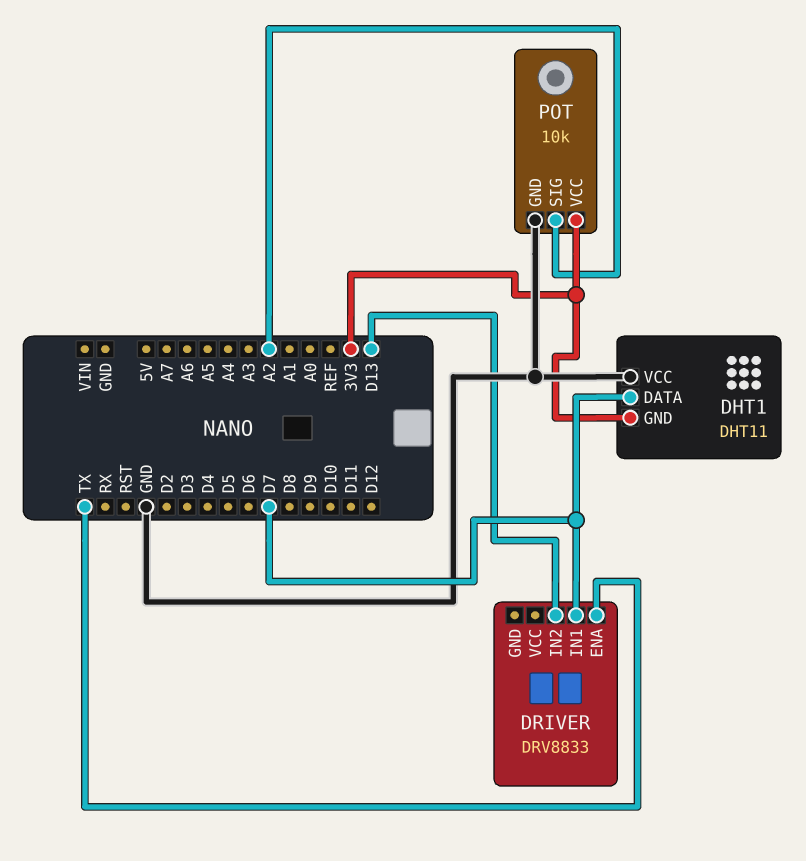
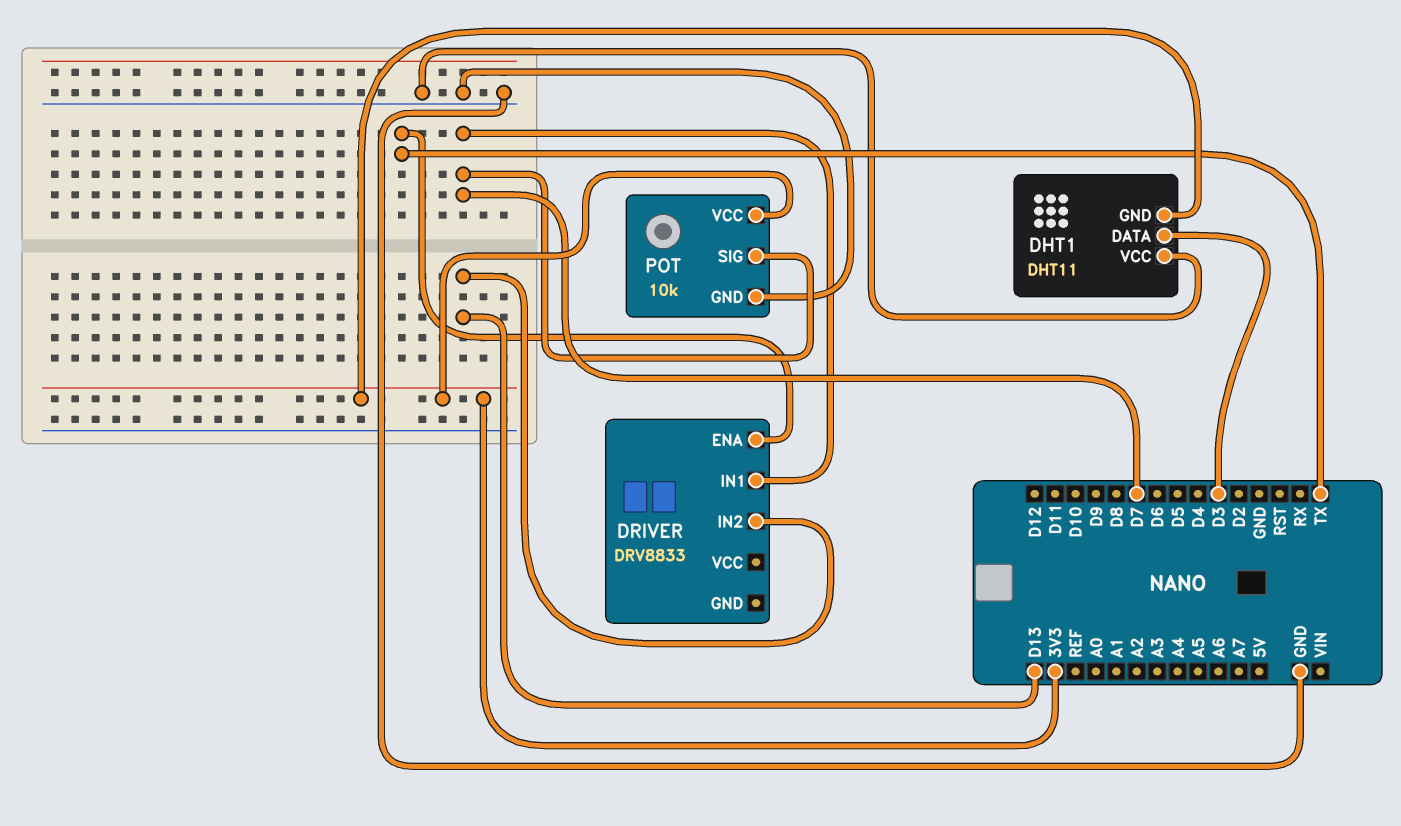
DHT1 pin DATA: D7 -> D3
POT pin SIG: A2 -> D7

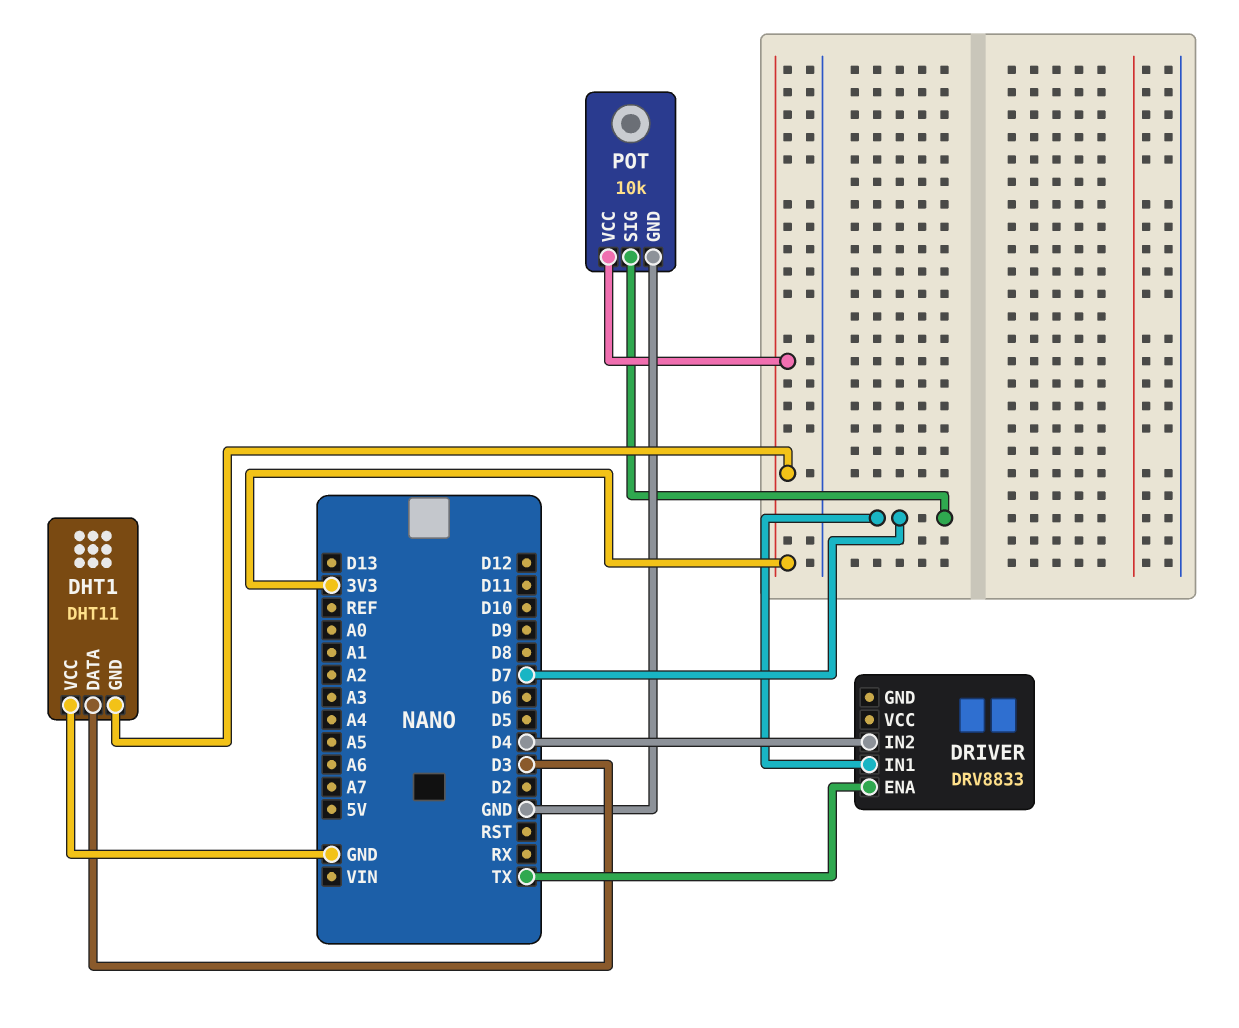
DRIVER pin IN2: D13 -> D4

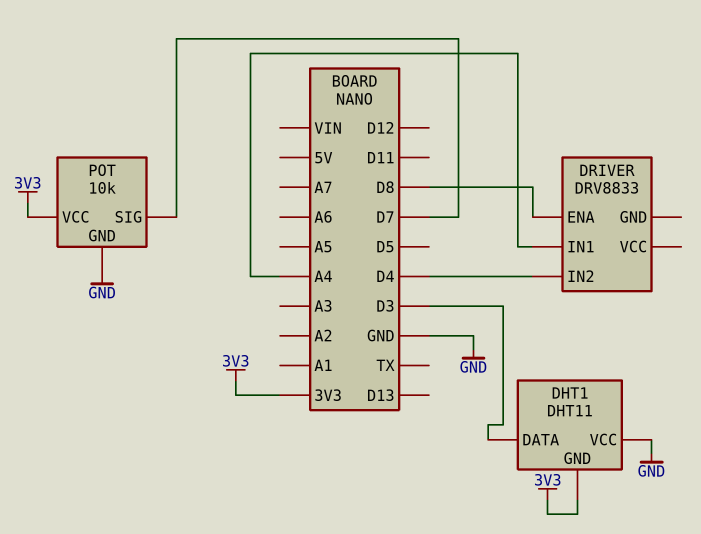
DRIVER pin ENA: TX -> D8
DRIVER pin IN1: D7 -> A4

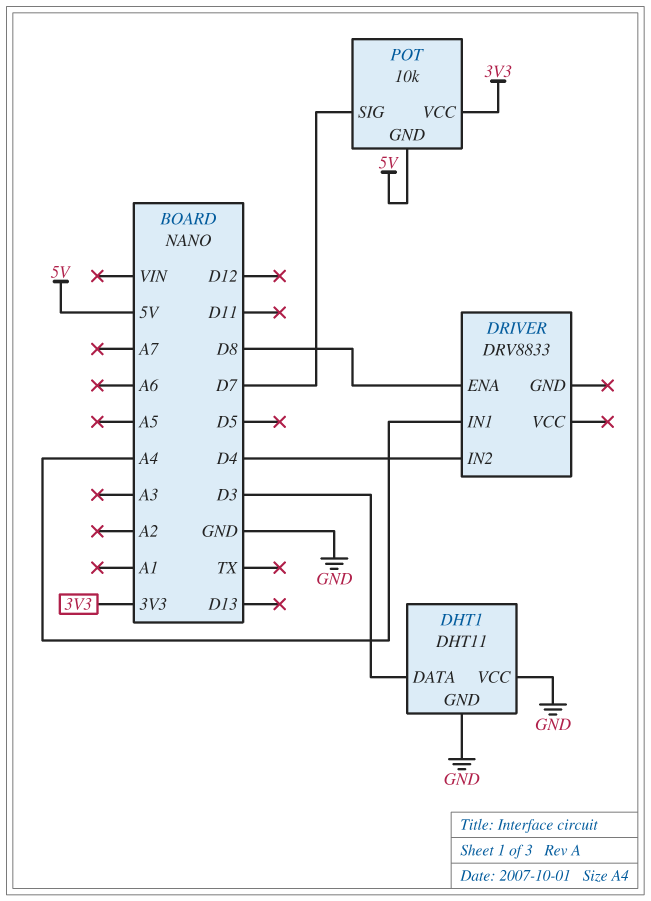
DHT1 pin GND: 3V3 -> GND
POT pin GND: GND -> 5V

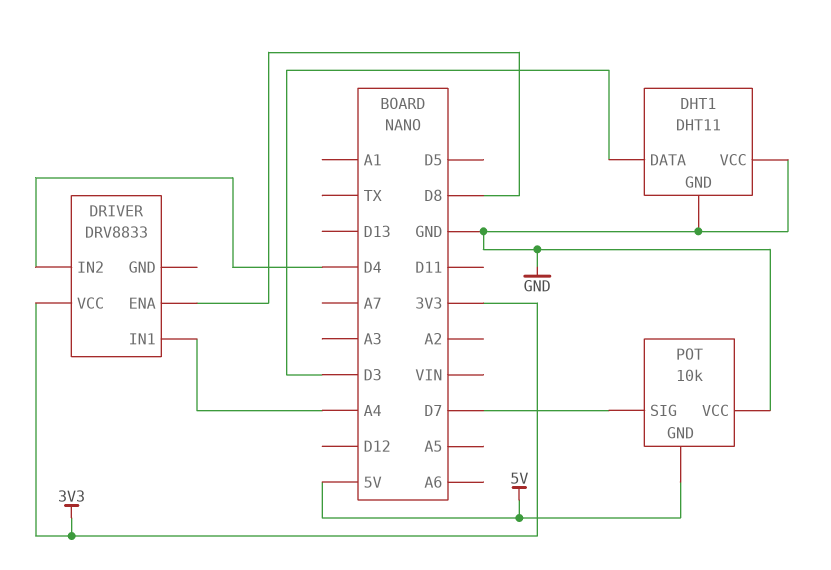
DRIVER pin VCC: none -> 3V3
POT pin VCC: 3V3 -> GND

